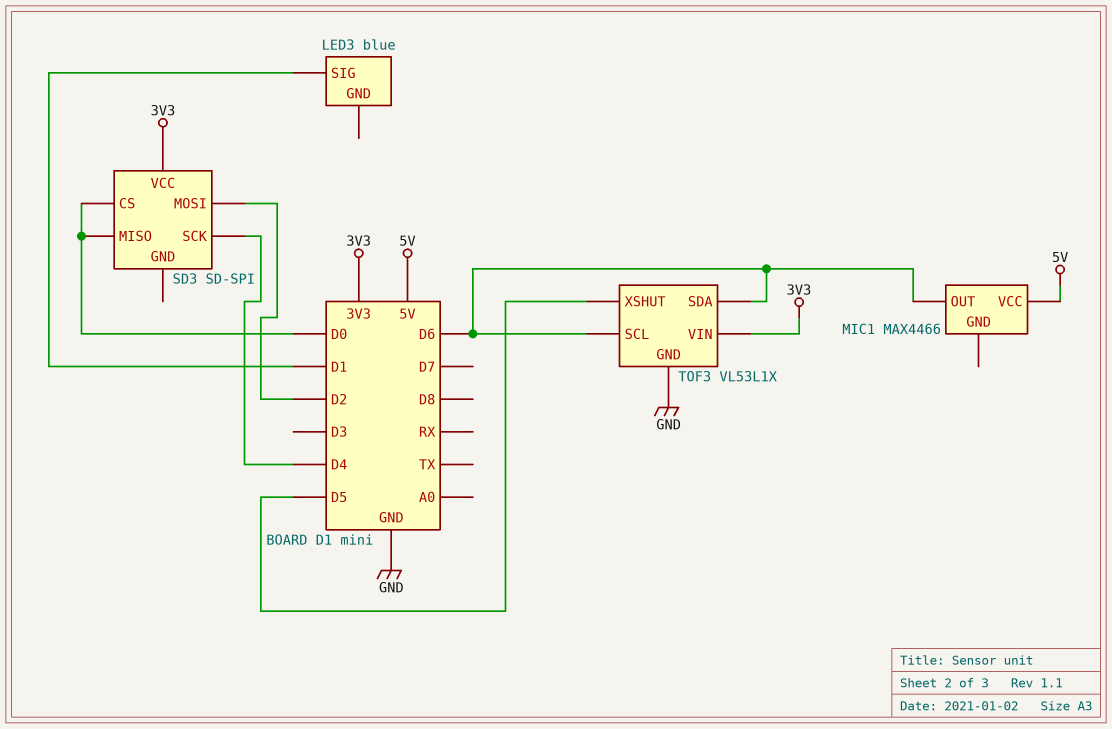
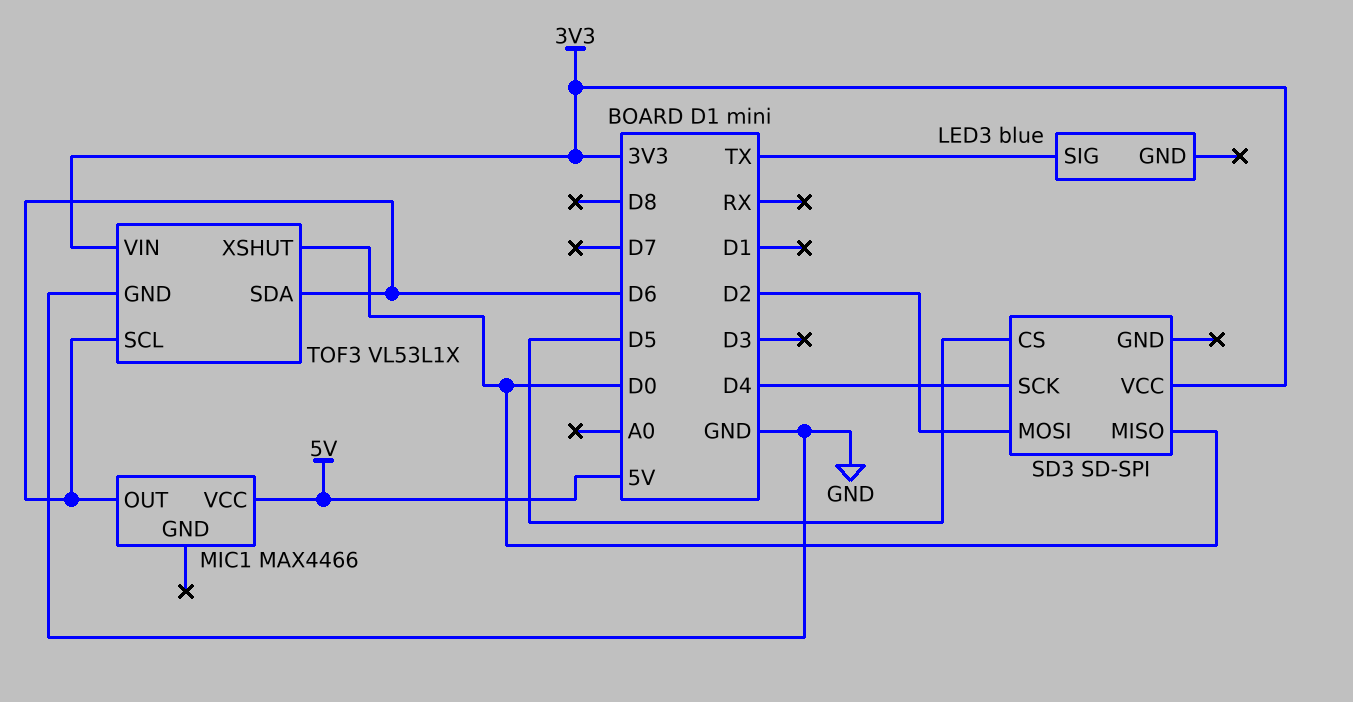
LED3 pin SIG: D1 -> TX
SD3 pin CS: D0 -> D5
TOF3 pin XSHUT: D5 -> D0

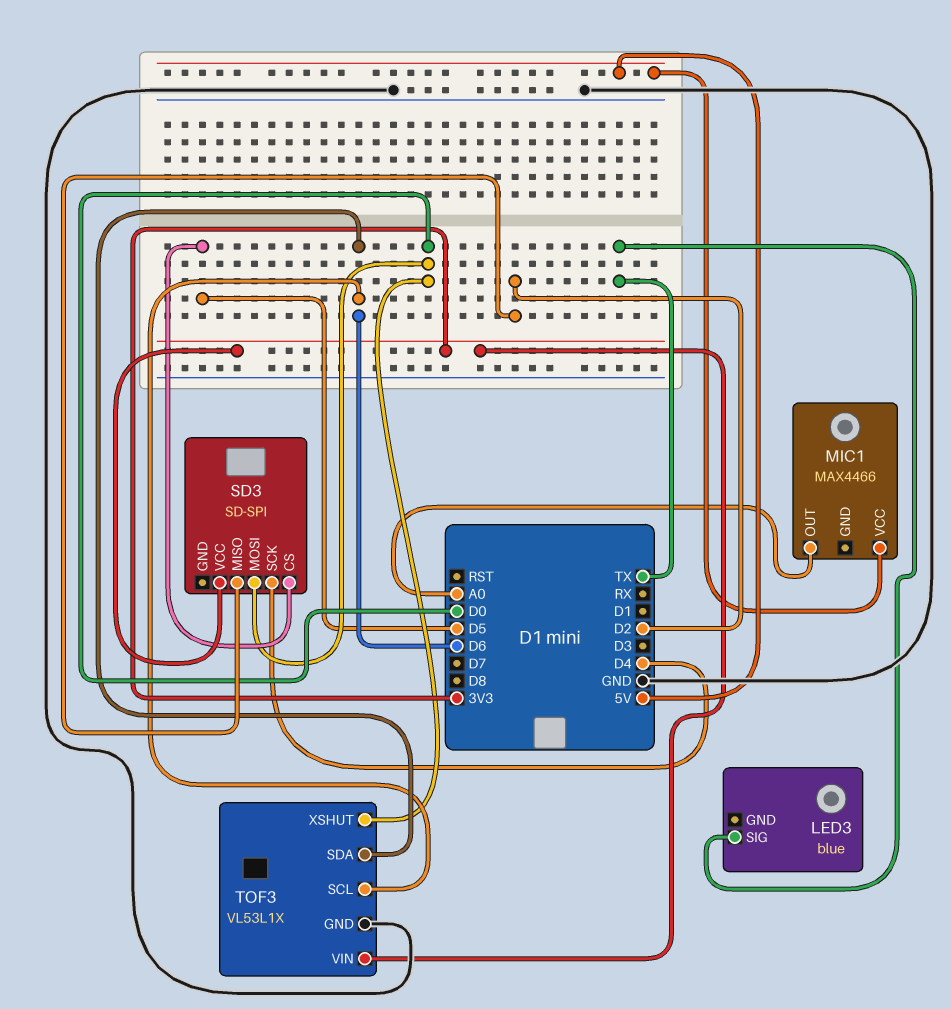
MIC1 pin OUT: D6 -> A0
SD3 pin MISO: D0 -> D2
SD3 pin MOSI: D2 -> D0

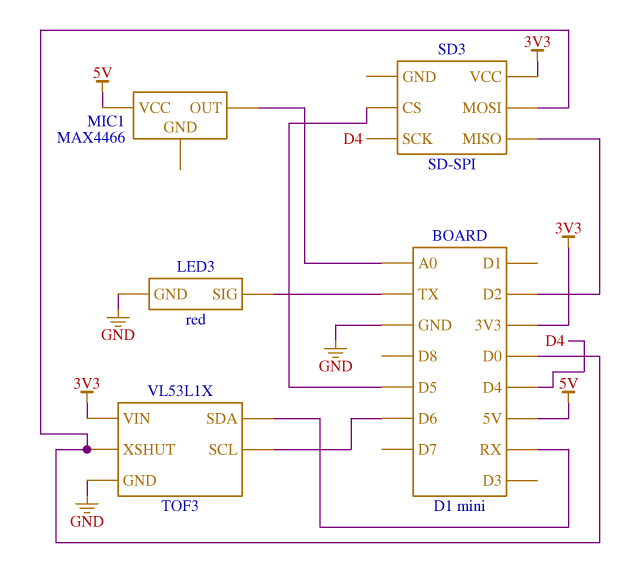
LED3: blue -> red
LED3 pin GND: none -> GND
TOF3 pin SDA: D6 -> RX

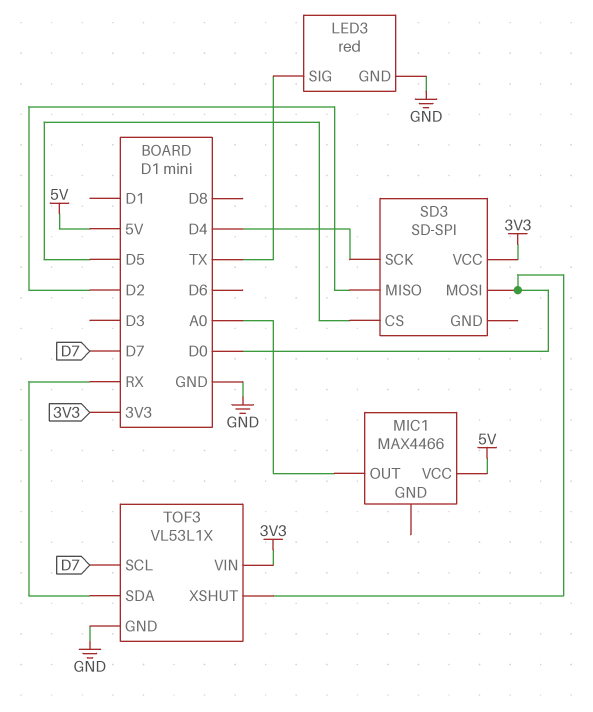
TOF3 pin SCL: D6 -> D7

